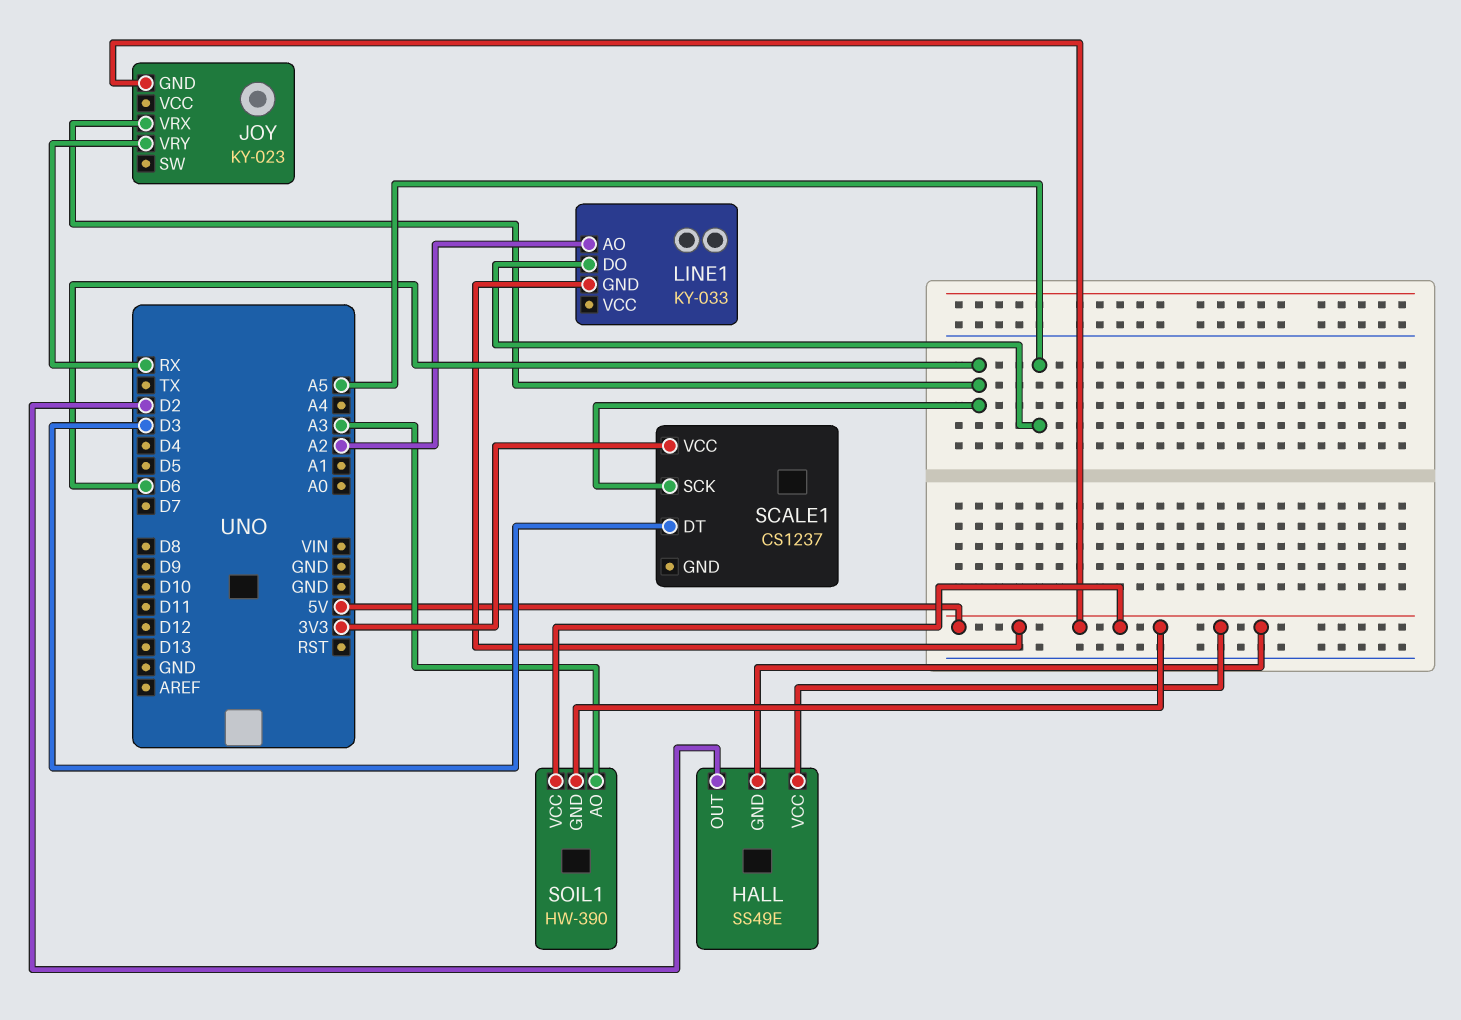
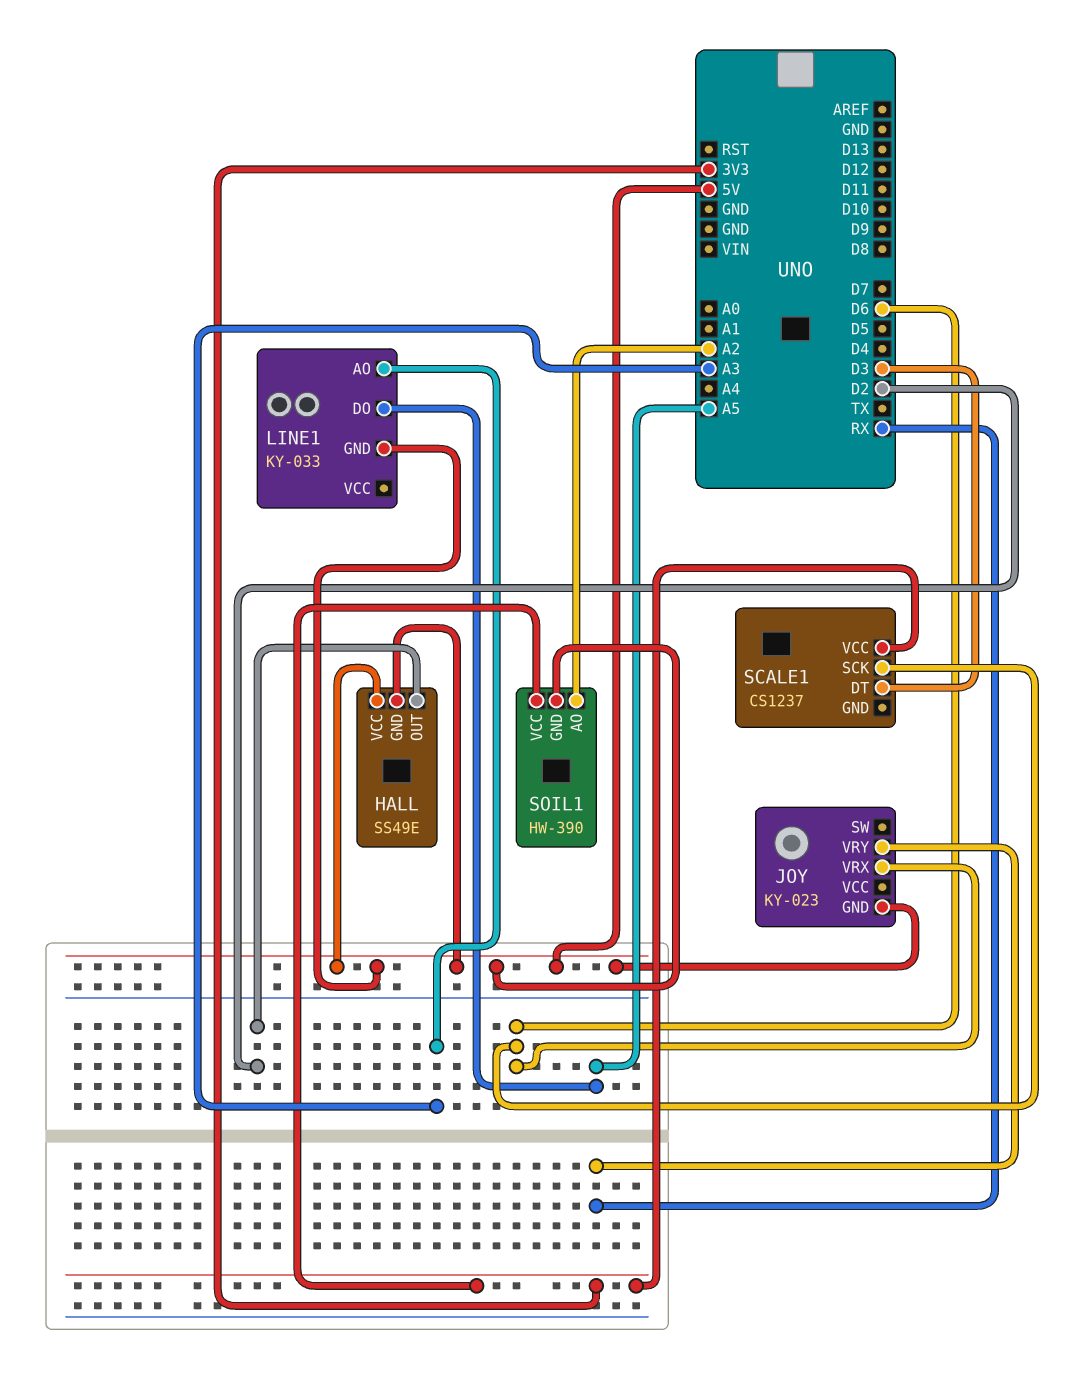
LINE1 pin AO: A2 -> A3
SOIL1 pin AO: A3 -> A2
SOIL1 pin VCC: 5V -> 3V3

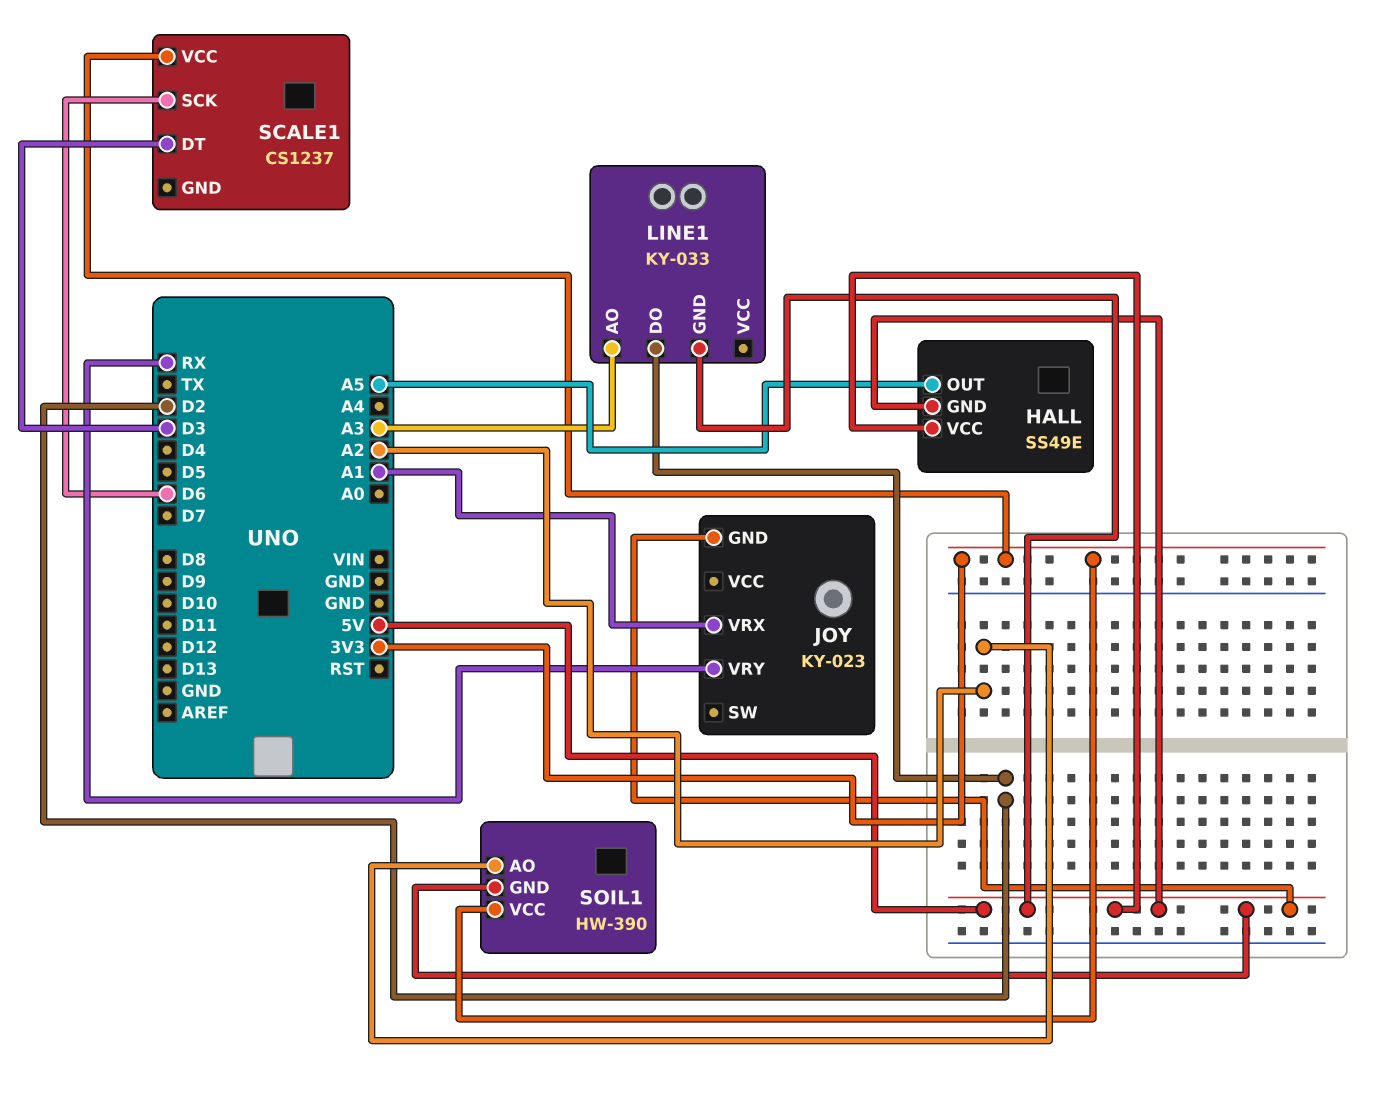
HALL pin OUT: D2 -> A5
JOY pin VRX: D6 -> A1
LINE1 pin DO: A5 -> D2

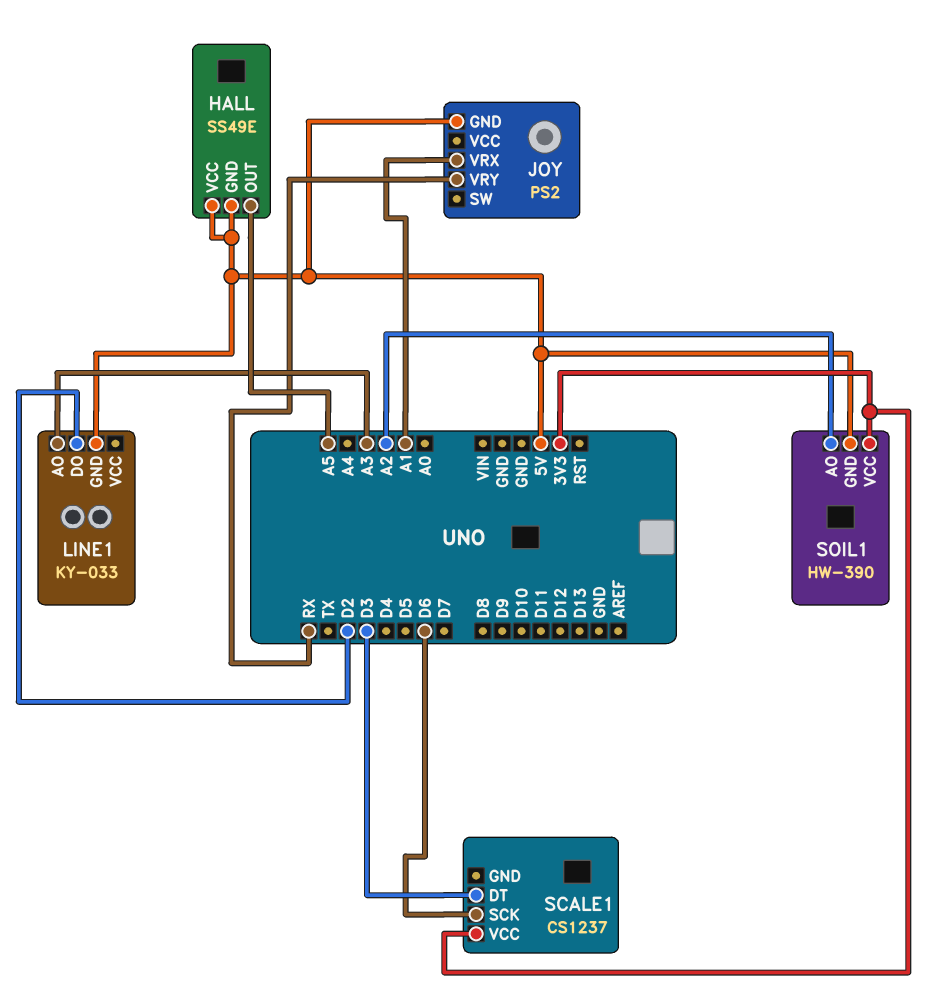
JOY: KY-023 -> PS2

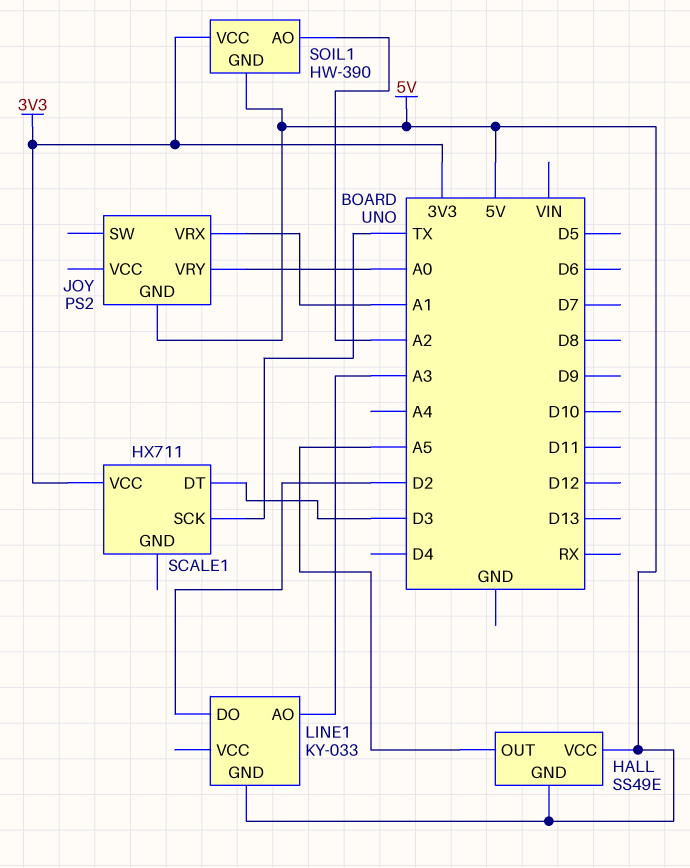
JOY pin VRY: RX -> A0
SCALE1: CS1237 -> HX711
SCALE1 pin SCK: D6 -> TX

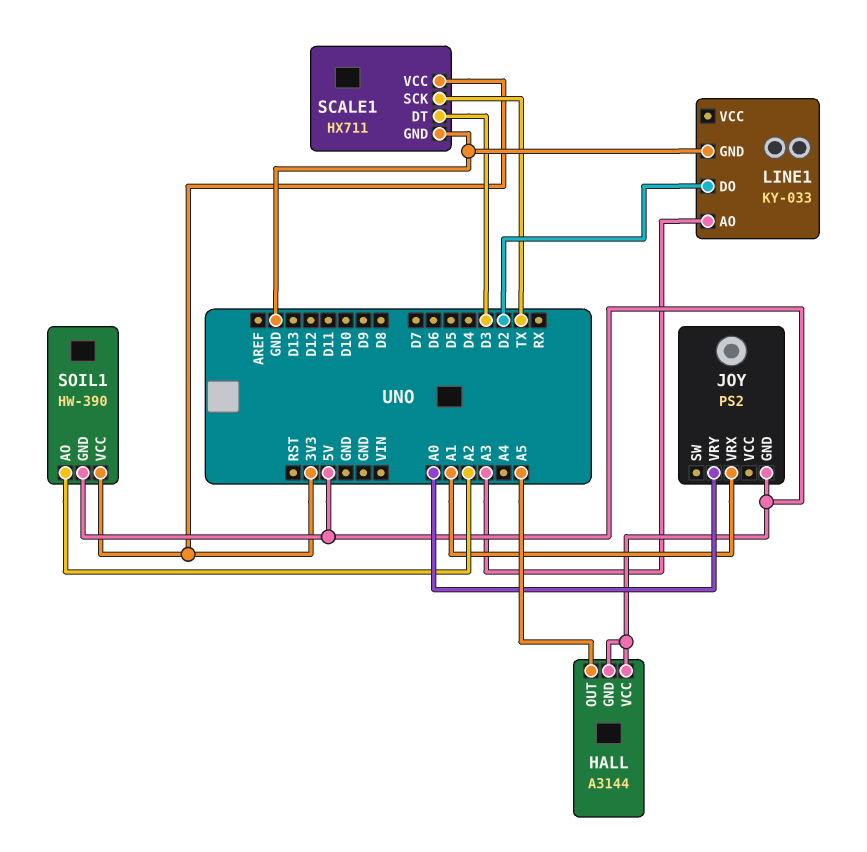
HALL: SS49E -> A3144
LINE1 pin GND: 5V -> GND
SCALE1 pin GND: none -> GND

